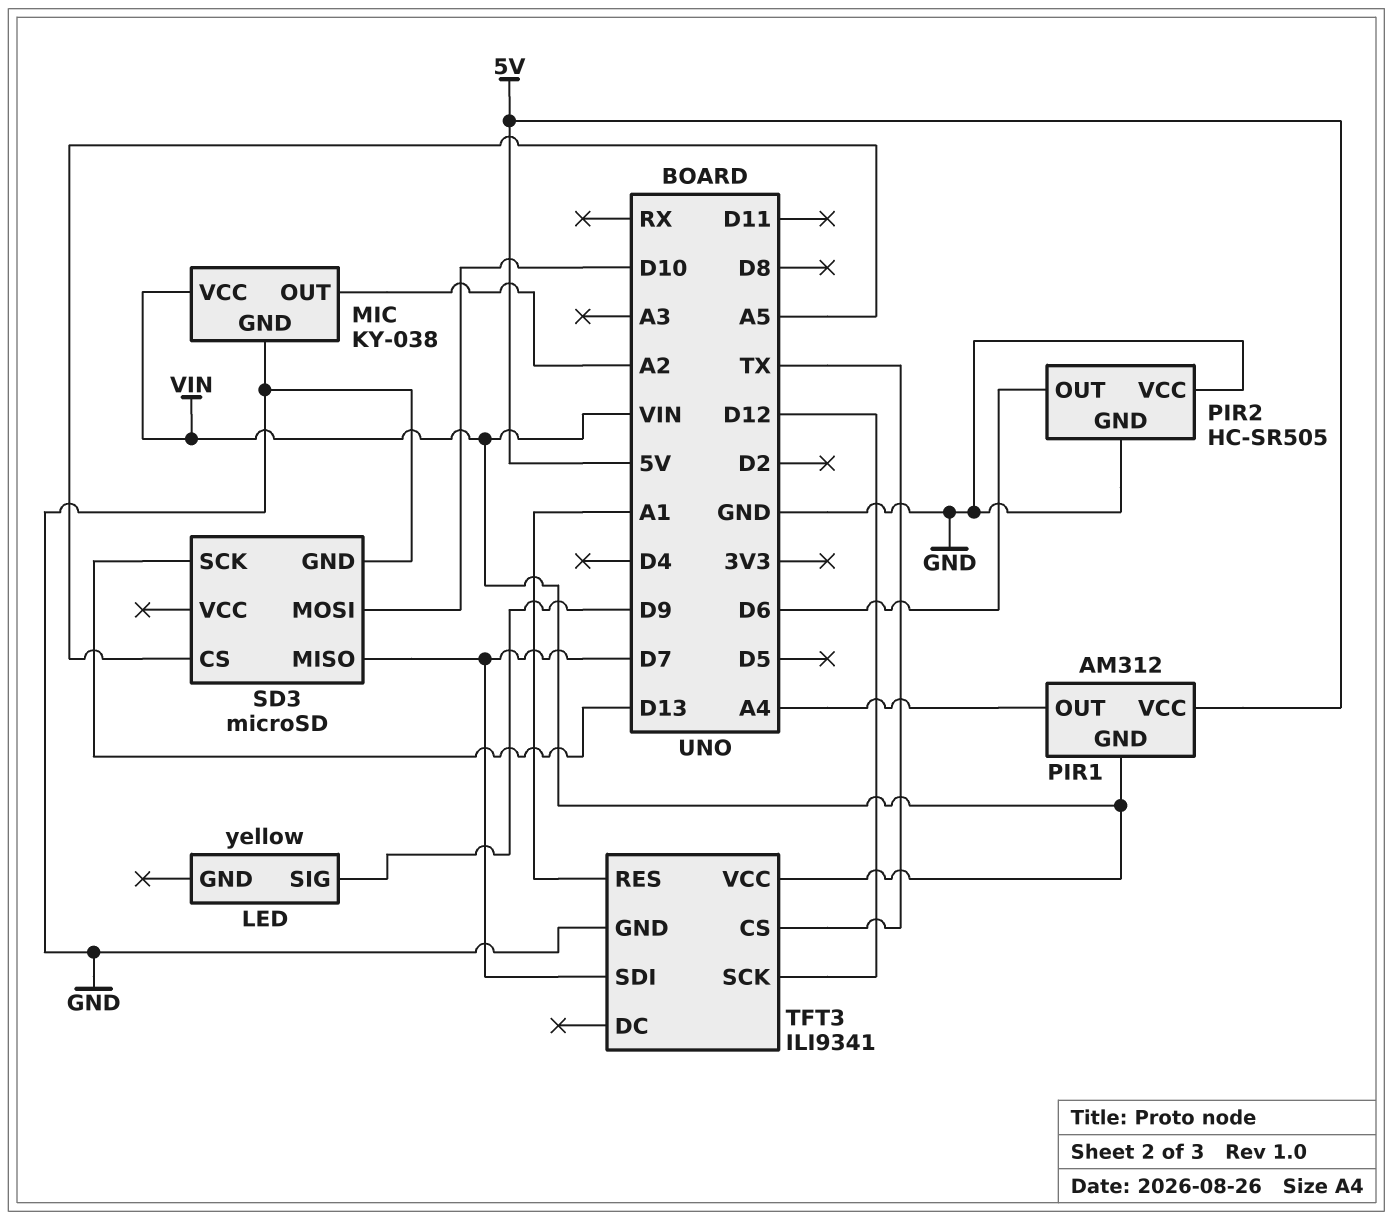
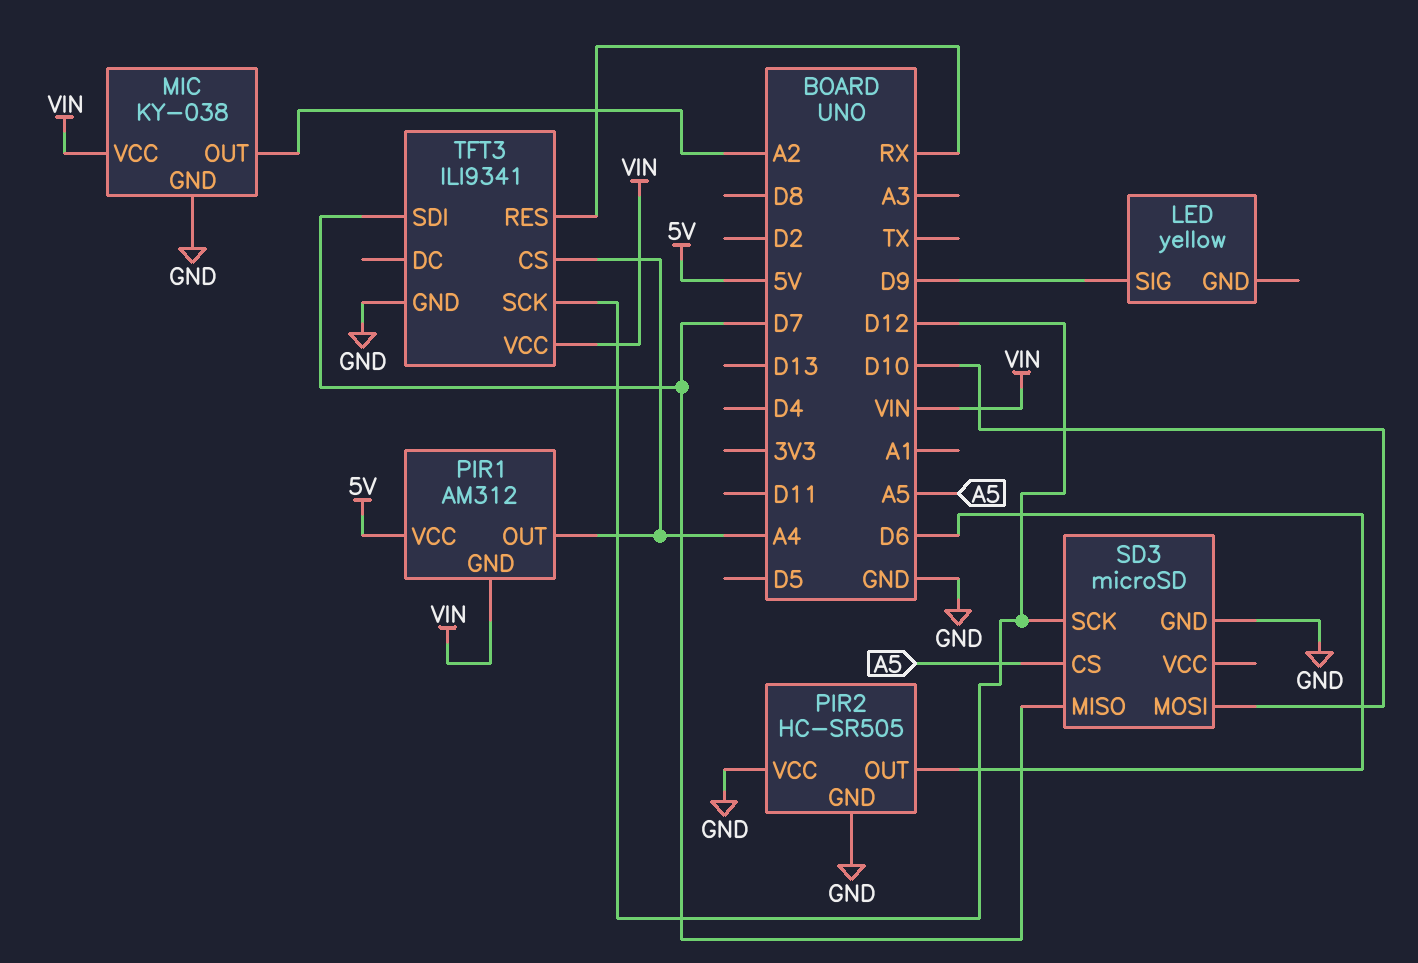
SD3 pin SCK: D13 -> D12
TFT3 pin CS: TX -> A4
TFT3 pin RES: A1 -> RX

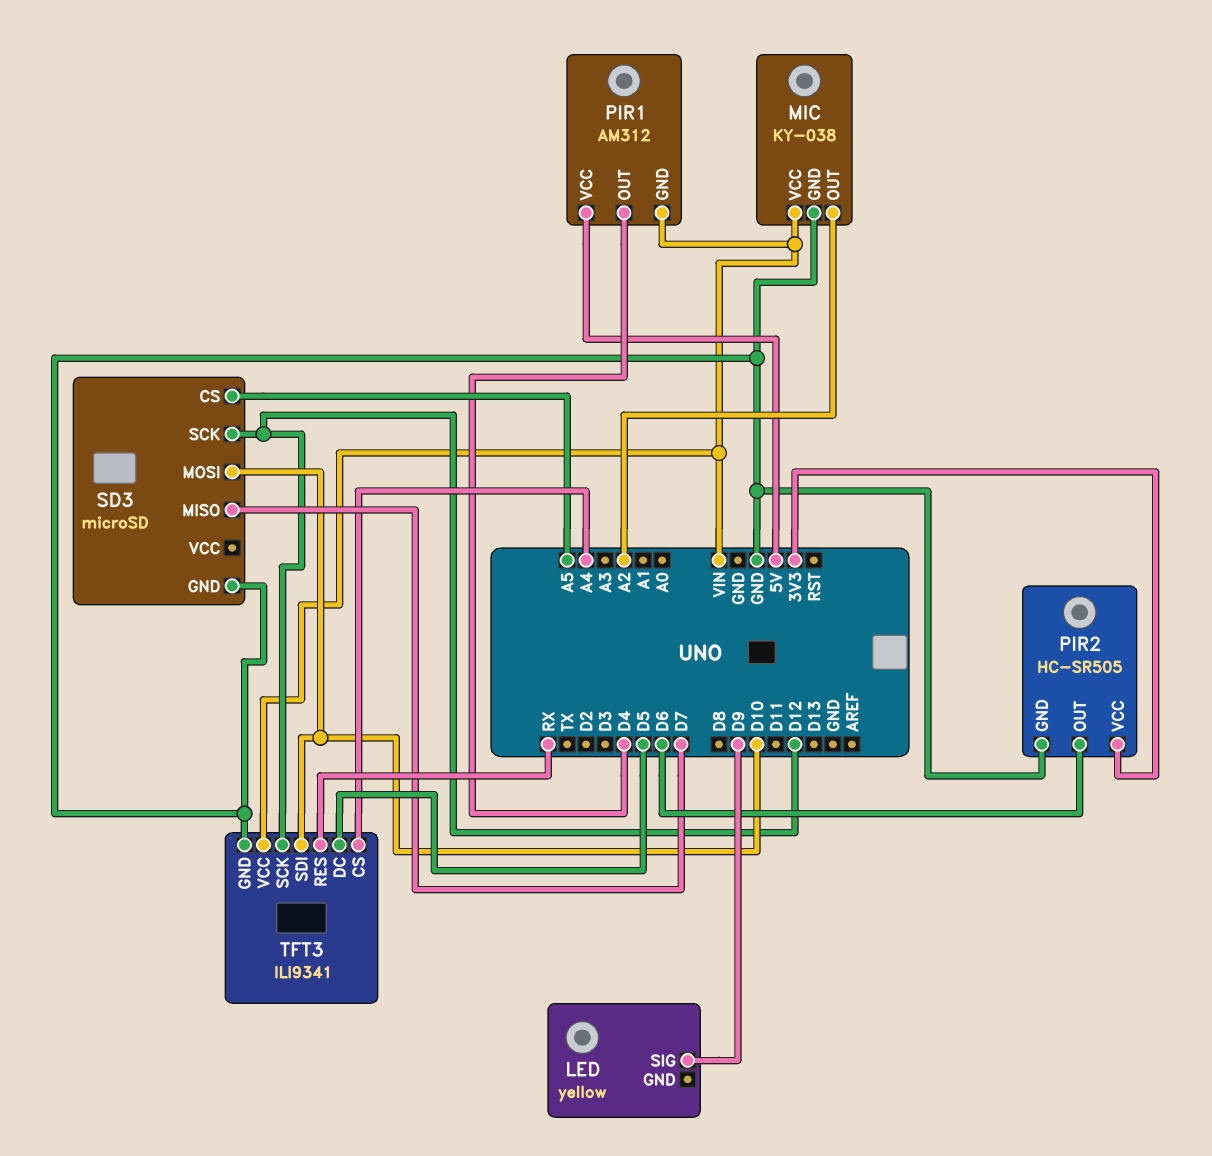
PIR1 pin OUT: A4 -> D4
PIR2 pin VCC: GND -> 3V3
TFT3 pin DC: none -> D5
TFT3 pin SDI: D7 -> D10

